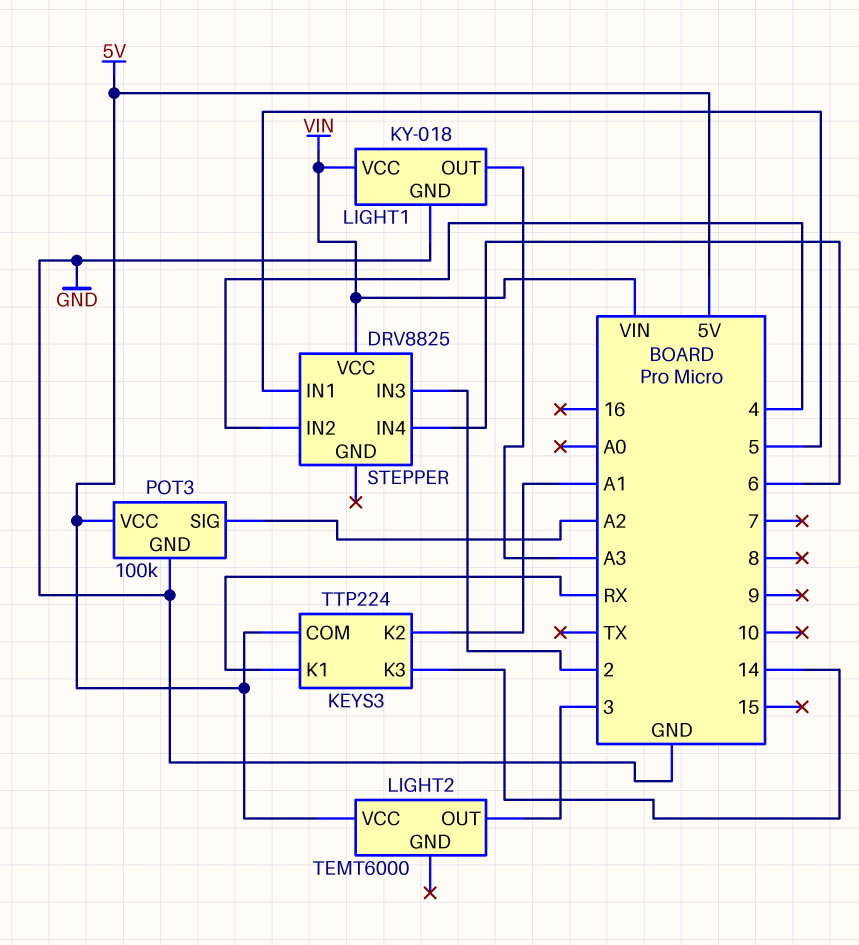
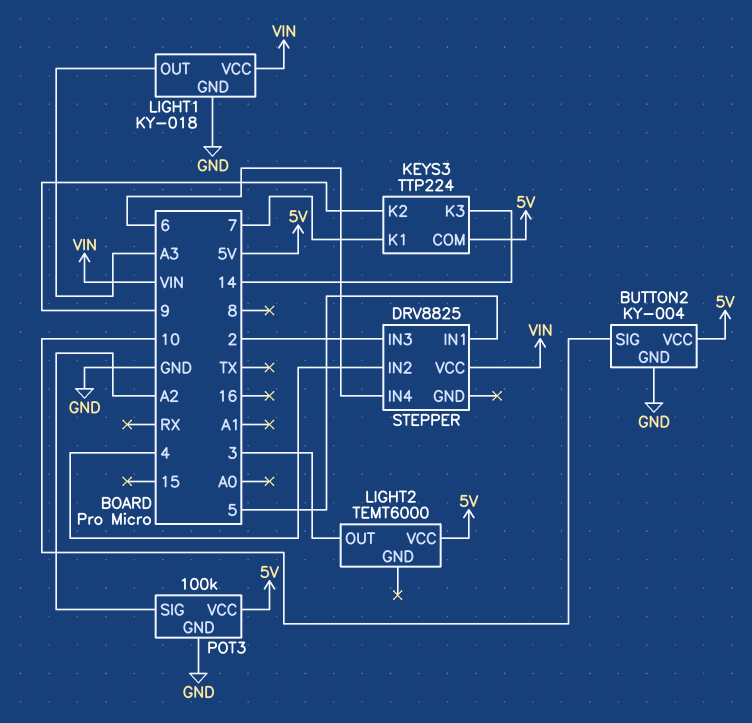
BUTTON2: none -> KY-004
BUTTON2 pin GND: none -> GND
BUTTON2 pin SIG: none -> 10
BUTTON2 pin VCC: none -> 5V
KEYS3 pin K1: RX -> 7
KEYS3 pin K2: A1 -> 9

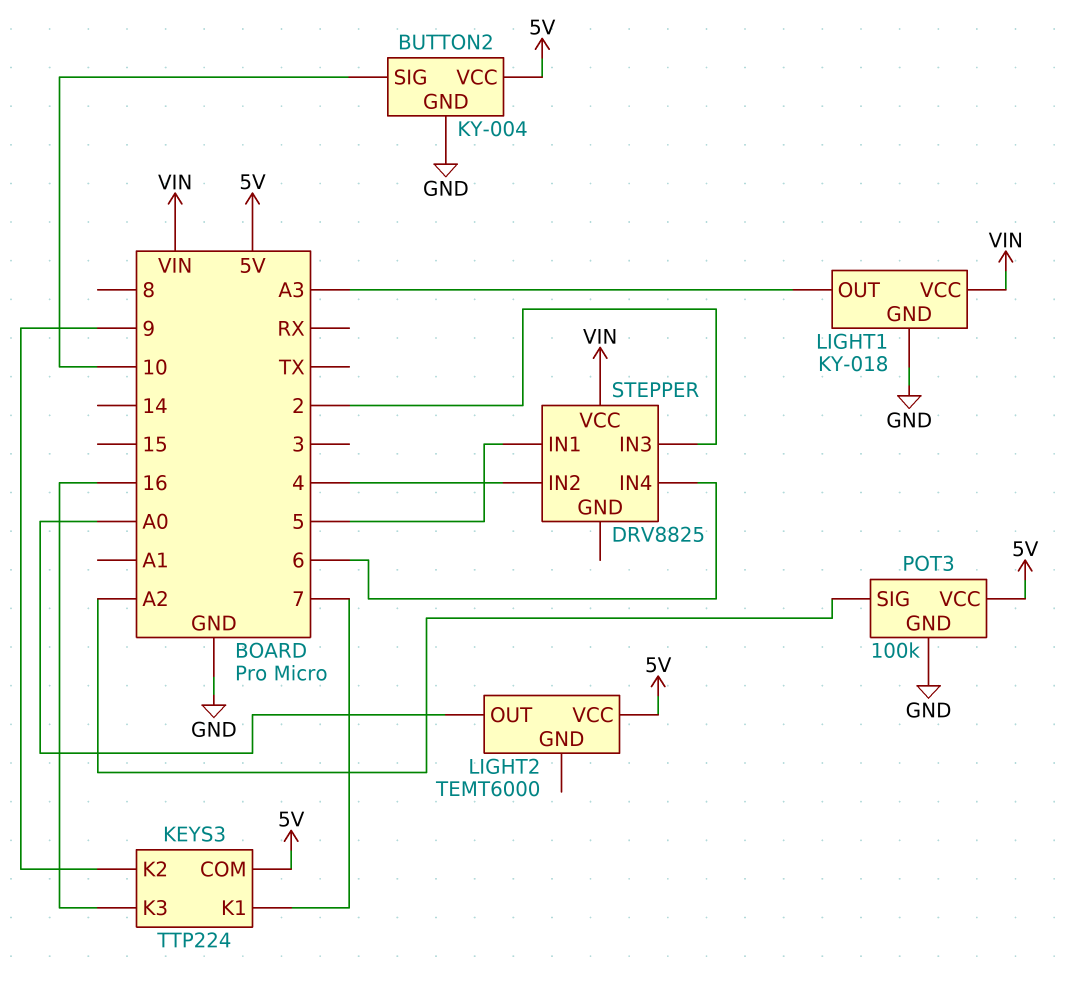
KEYS3 pin K3: 14 -> 16
LIGHT2 pin OUT: 3 -> A0

